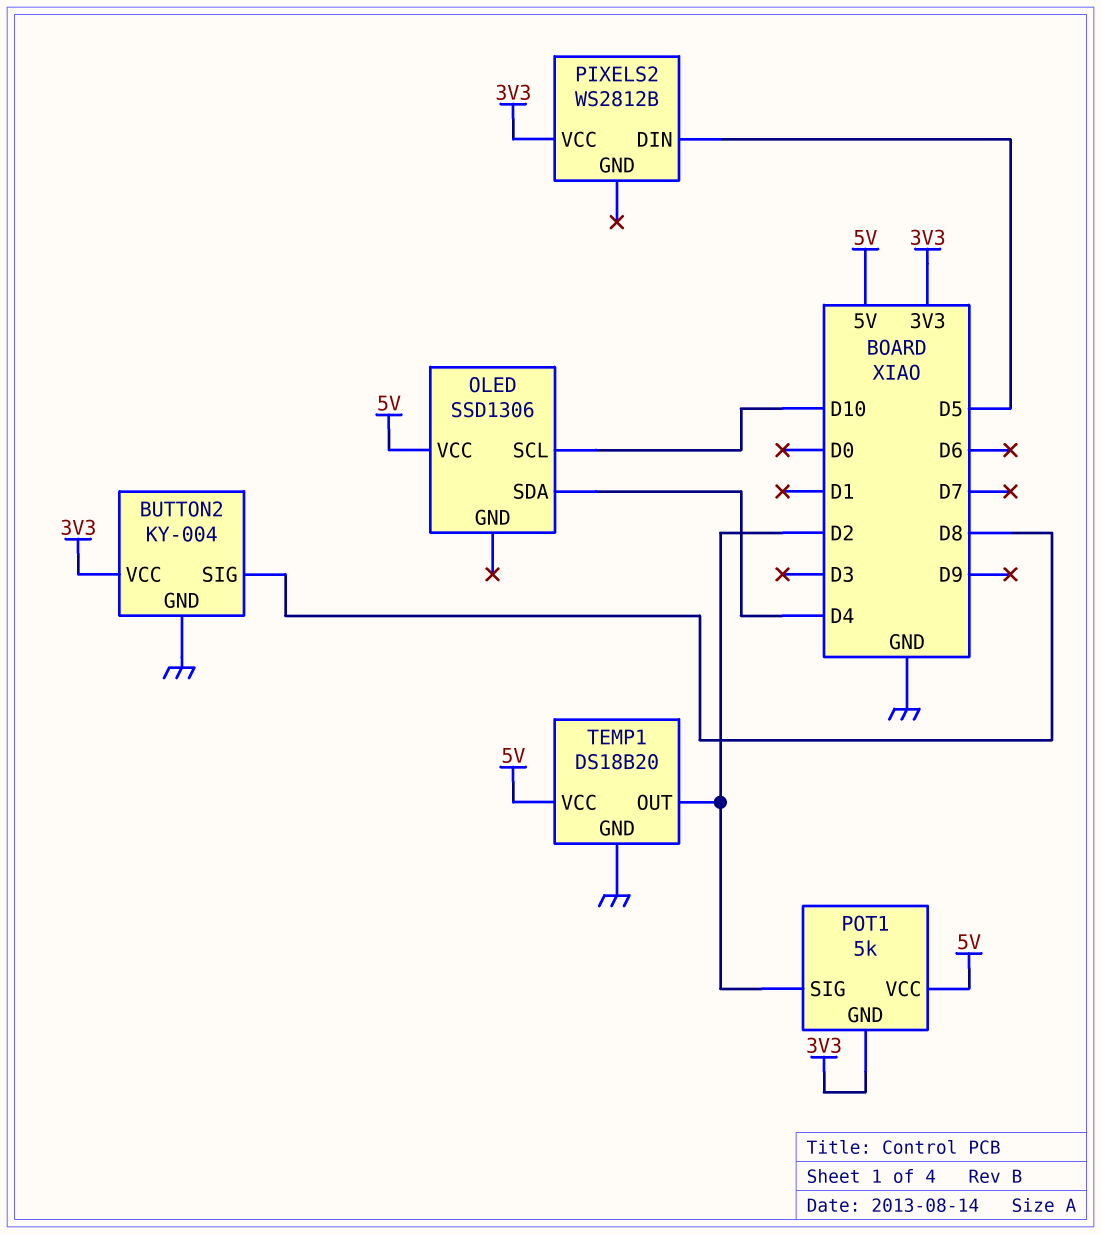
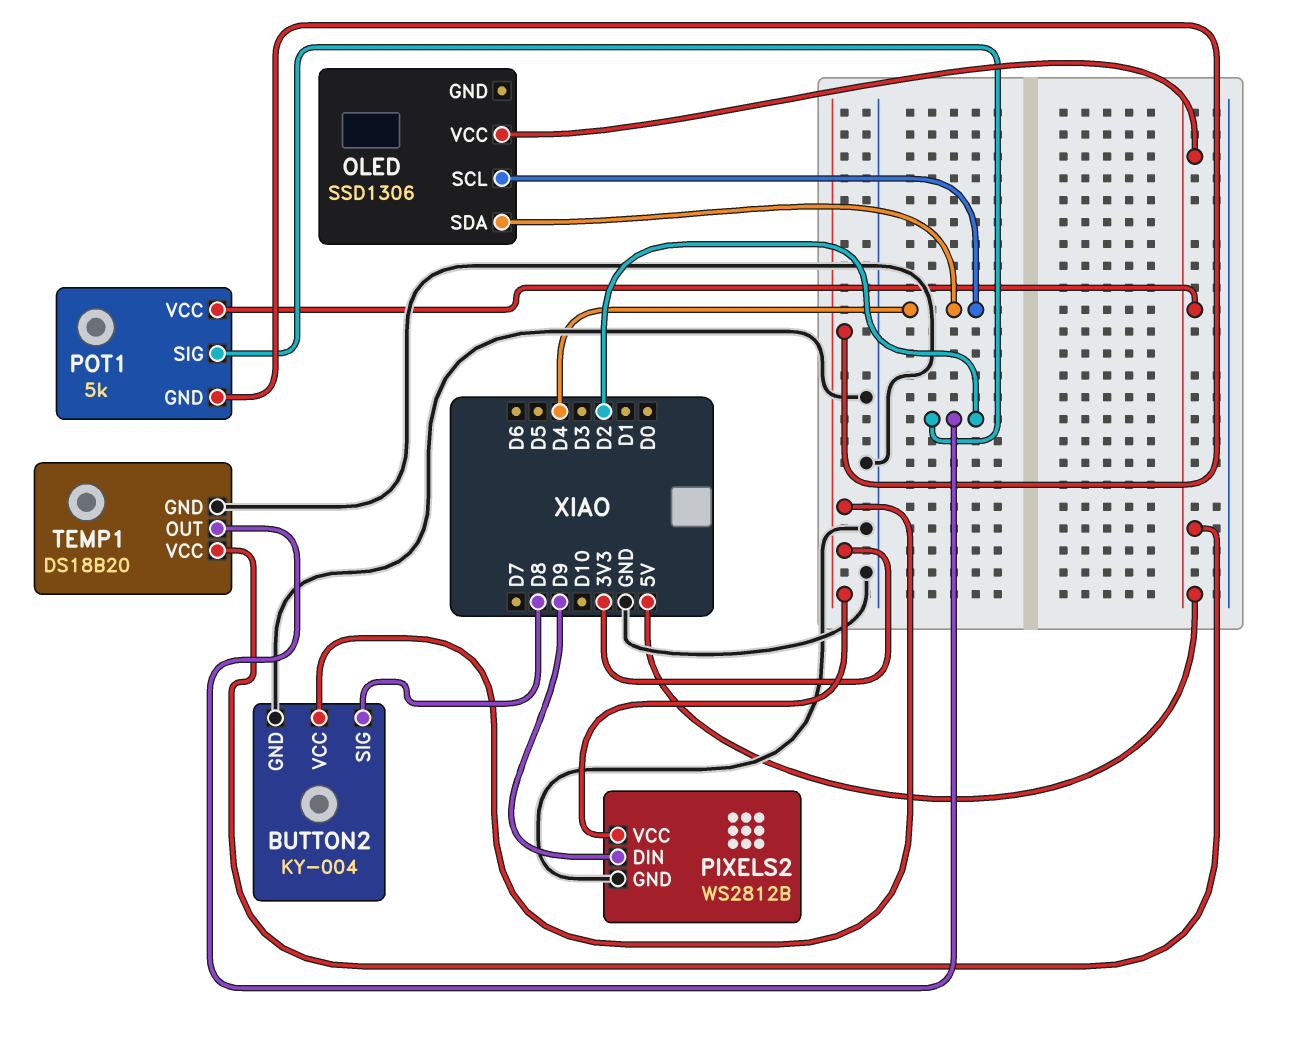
OLED pin SCL: D10 -> D4
PIXELS2 pin DIN: D5 -> D9
PIXELS2 pin GND: none -> GND

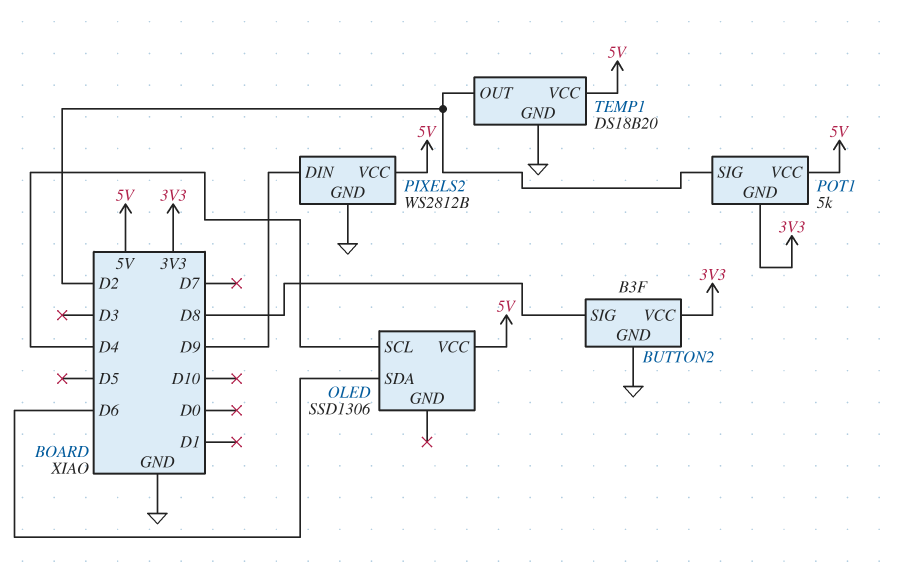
BUTTON2: KY-004 -> B3F
OLED pin SDA: D4 -> D6
PIXELS2 pin VCC: 3V3 -> 5V

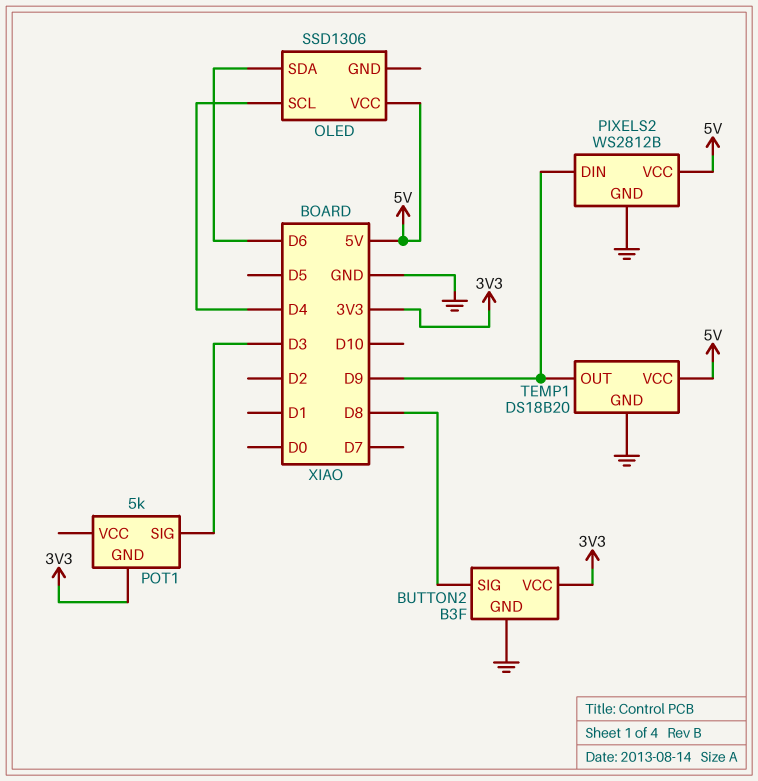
POT1 pin SIG: D2 -> D3
POT1 pin VCC: 5V -> none
TEMP1 pin OUT: D2 -> D9

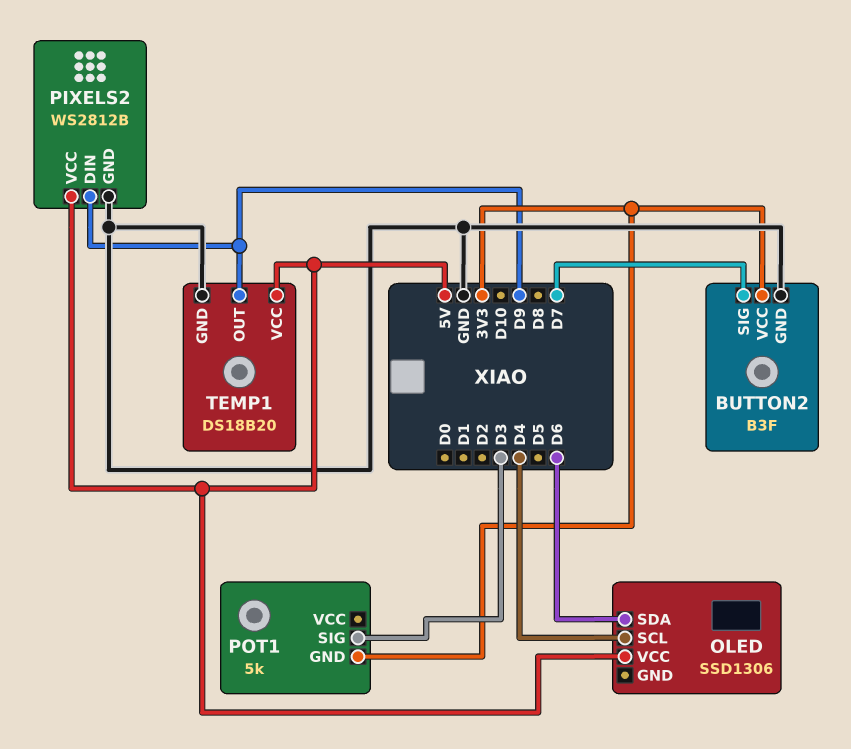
BUTTON2 pin SIG: D8 -> D7

